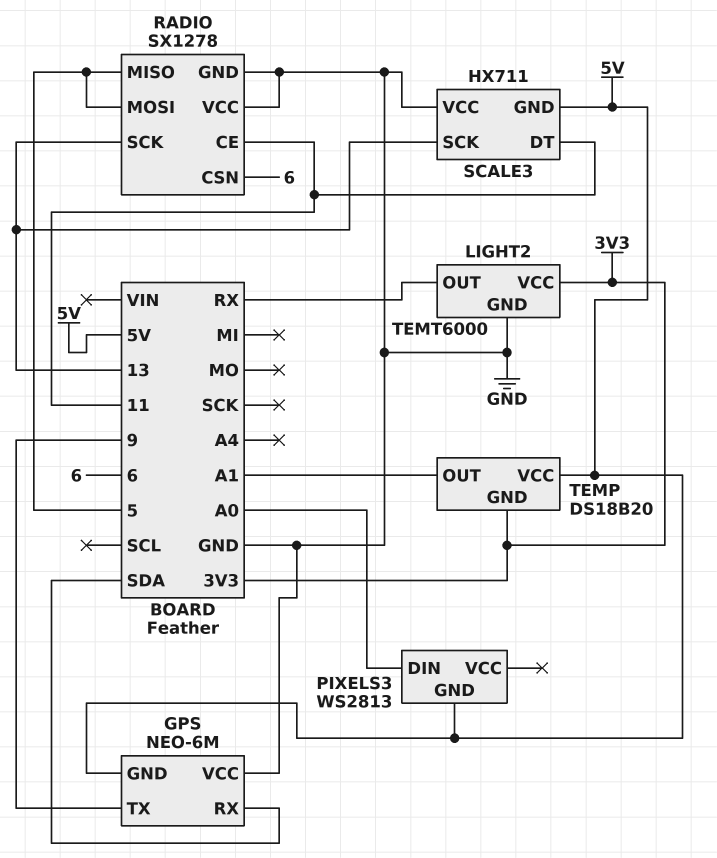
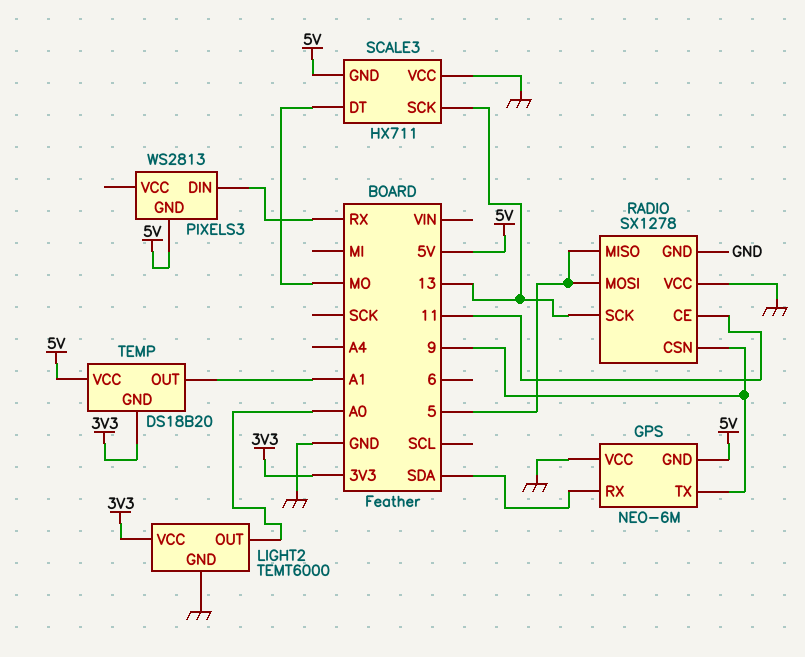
LIGHT2 pin OUT: RX -> A0
PIXELS3 pin DIN: A0 -> RX
RADIO pin CSN: 6 -> 9
SCALE3 pin DT: 11 -> MO

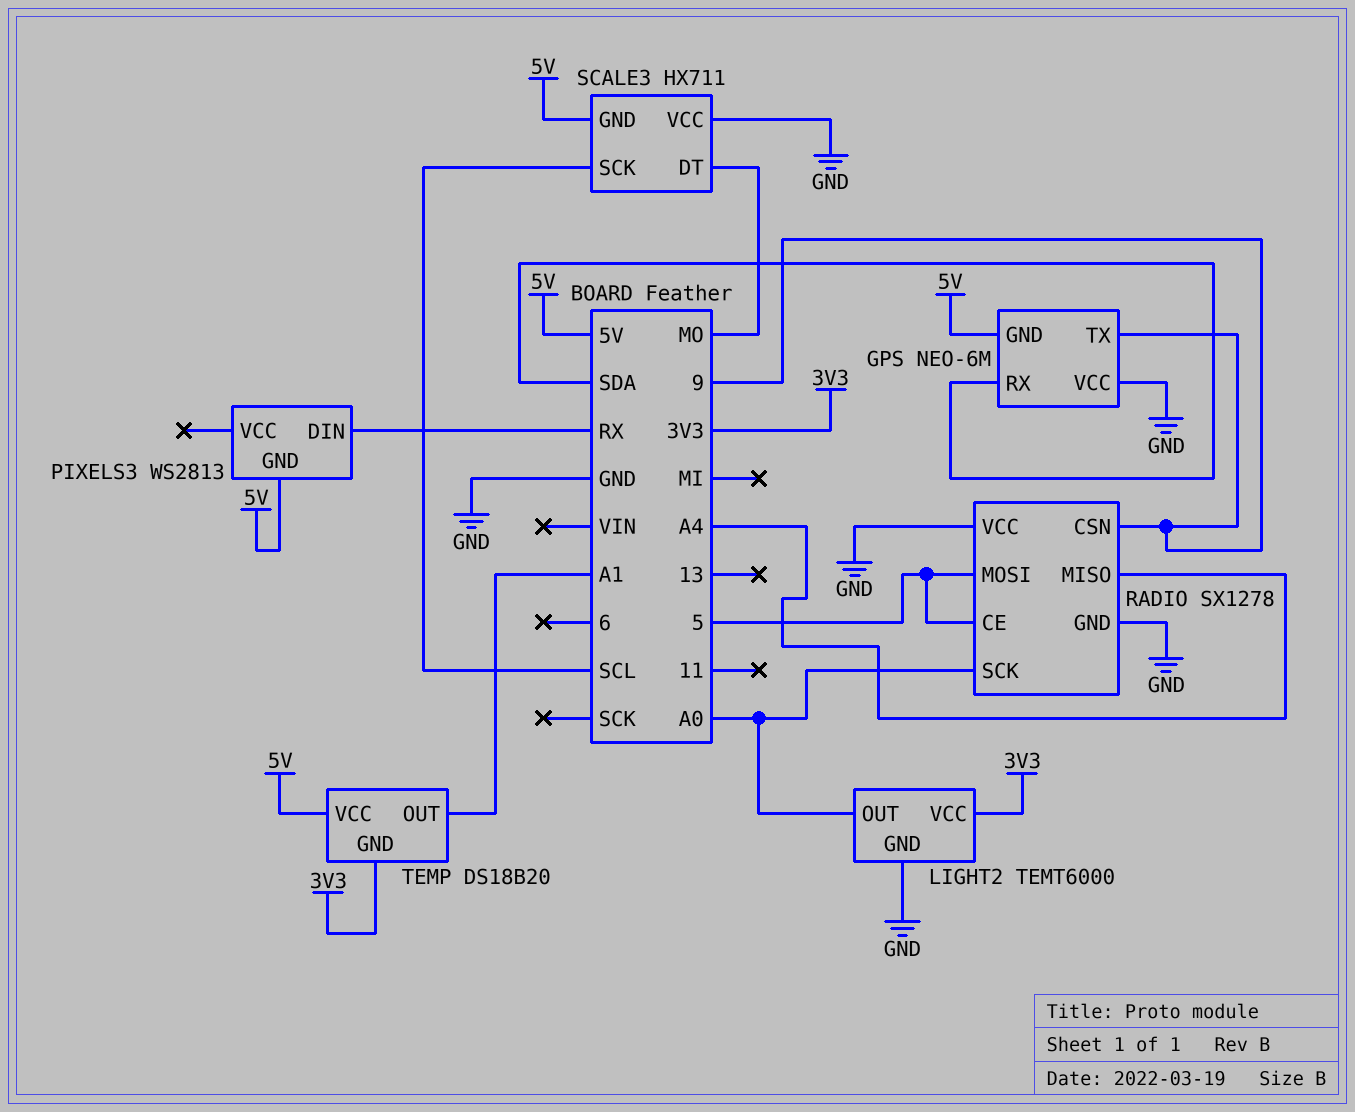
RADIO pin CE: 11 -> 5
RADIO pin MISO: 5 -> A4
RADIO pin SCK: 13 -> A0
SCALE3 pin SCK: 13 -> SCL

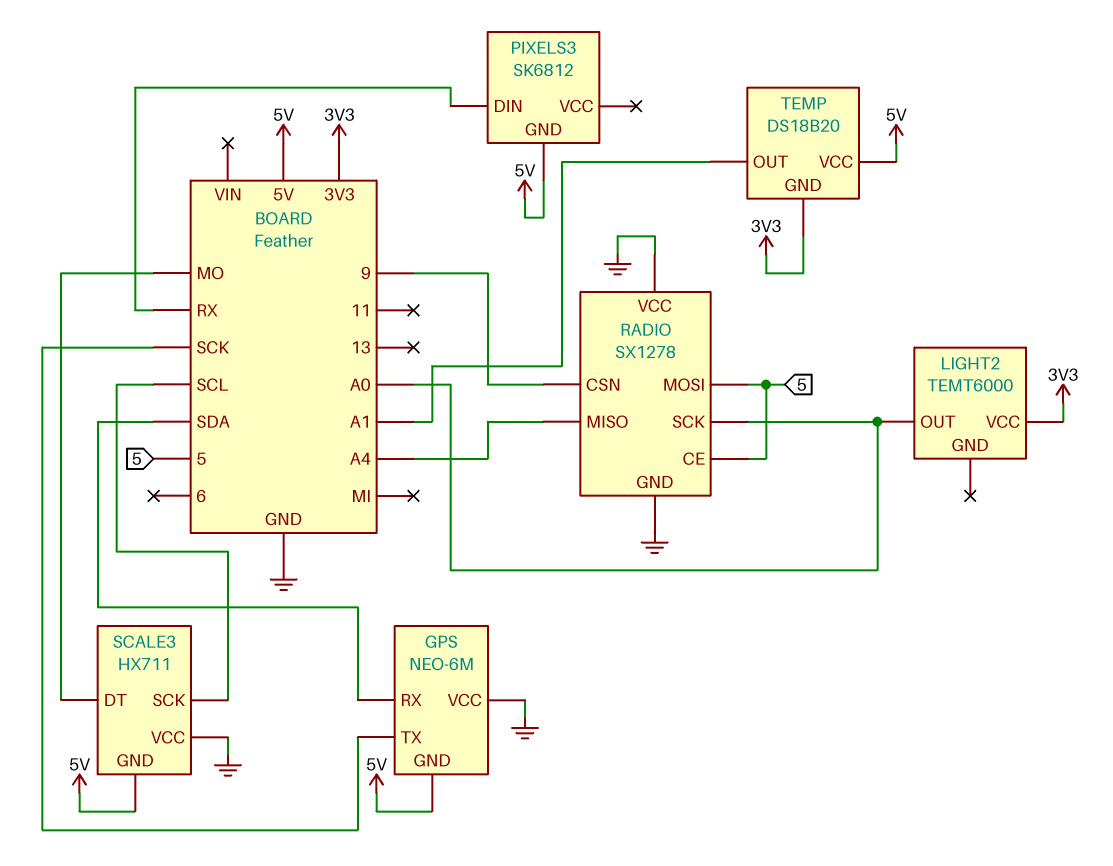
GPS pin TX: 9 -> SCK
LIGHT2 pin GND: GND -> none
PIXELS3: WS2813 -> SK6812

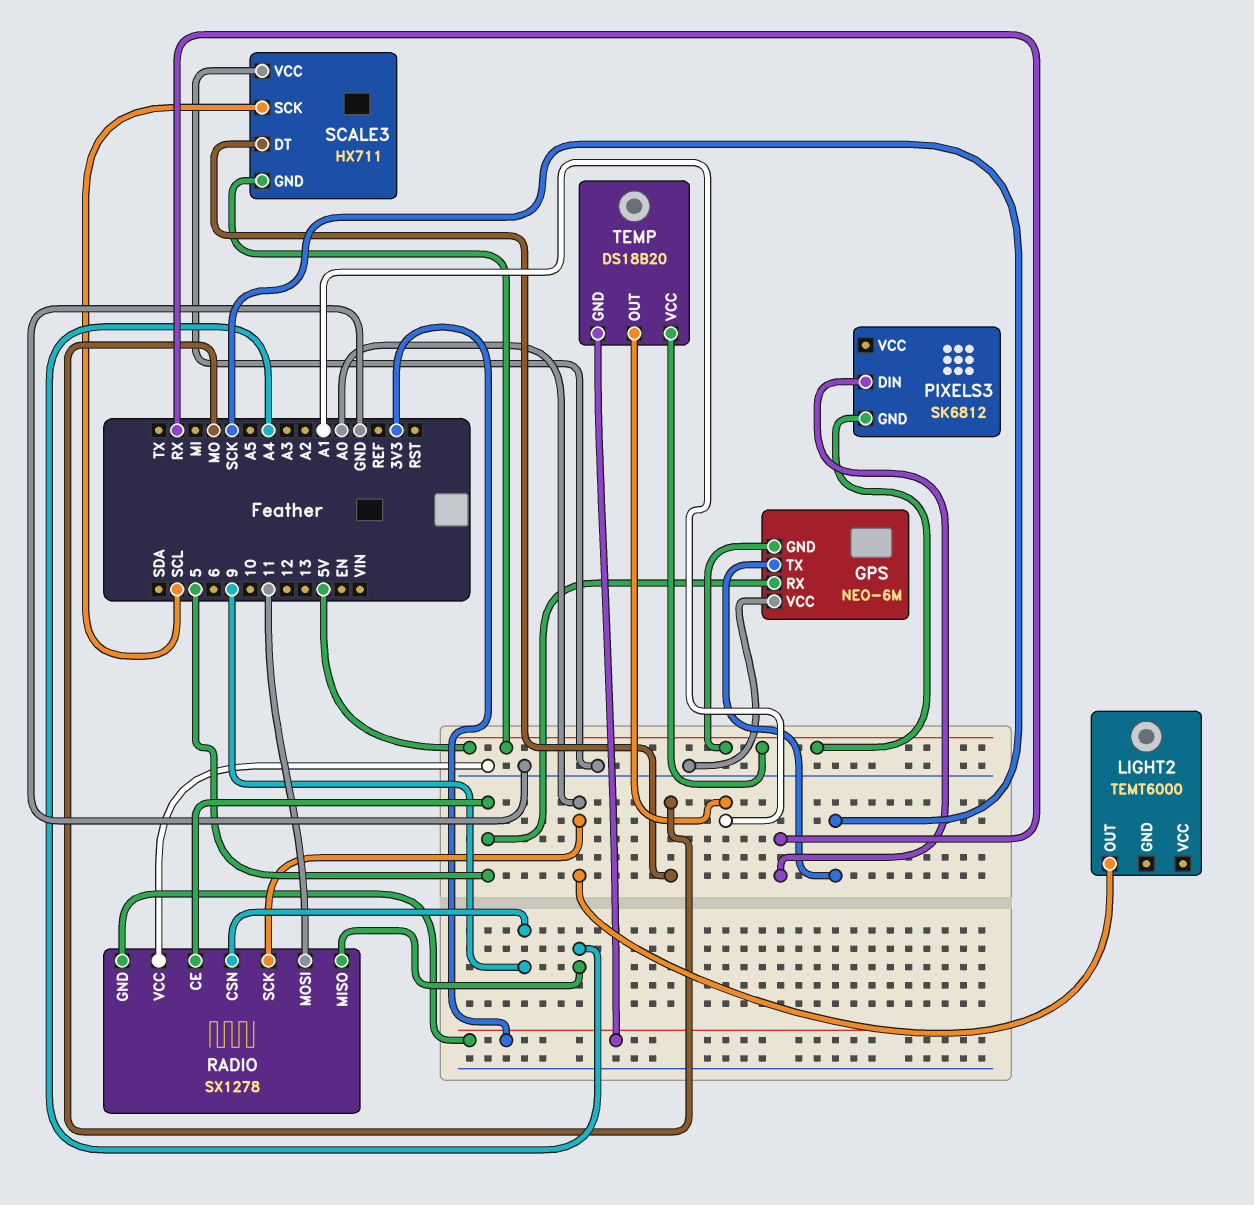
GPS pin RX: SDA -> 5
LIGHT2 pin VCC: 3V3 -> none
RADIO pin GND: GND -> 3V3
RADIO pin MOSI: 5 -> 11

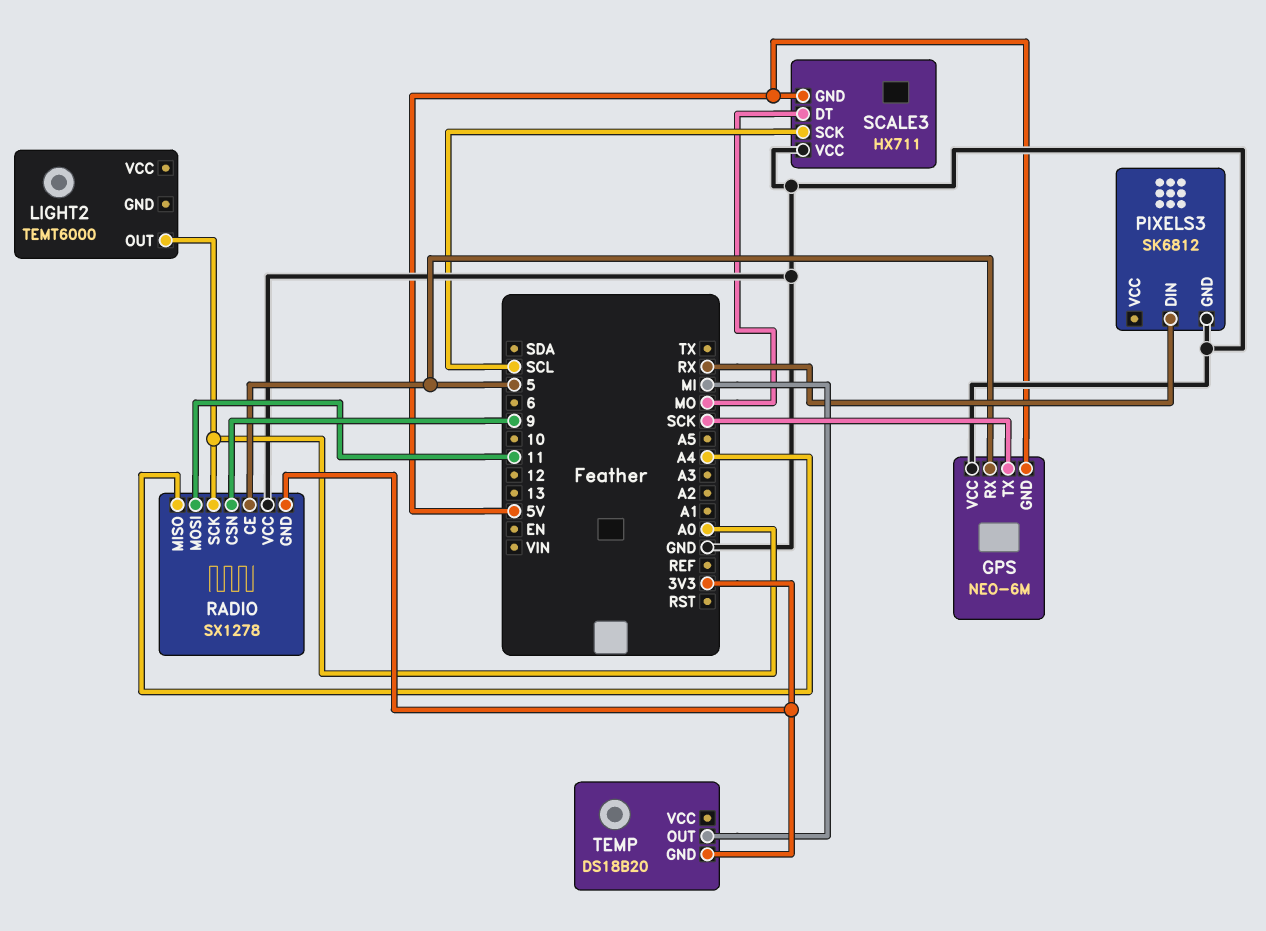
PIXELS3 pin GND: 5V -> GND
TEMP pin OUT: A1 -> MI
TEMP pin VCC: 5V -> none

